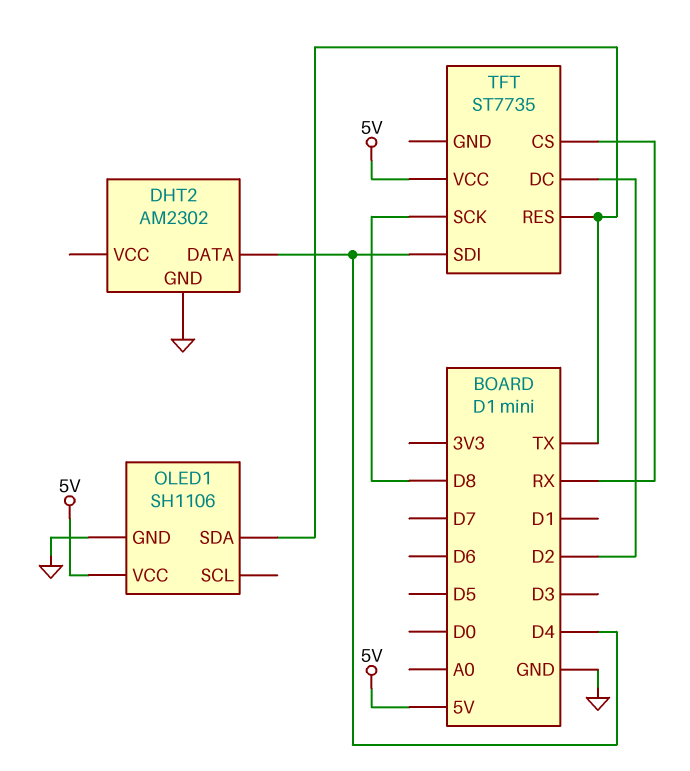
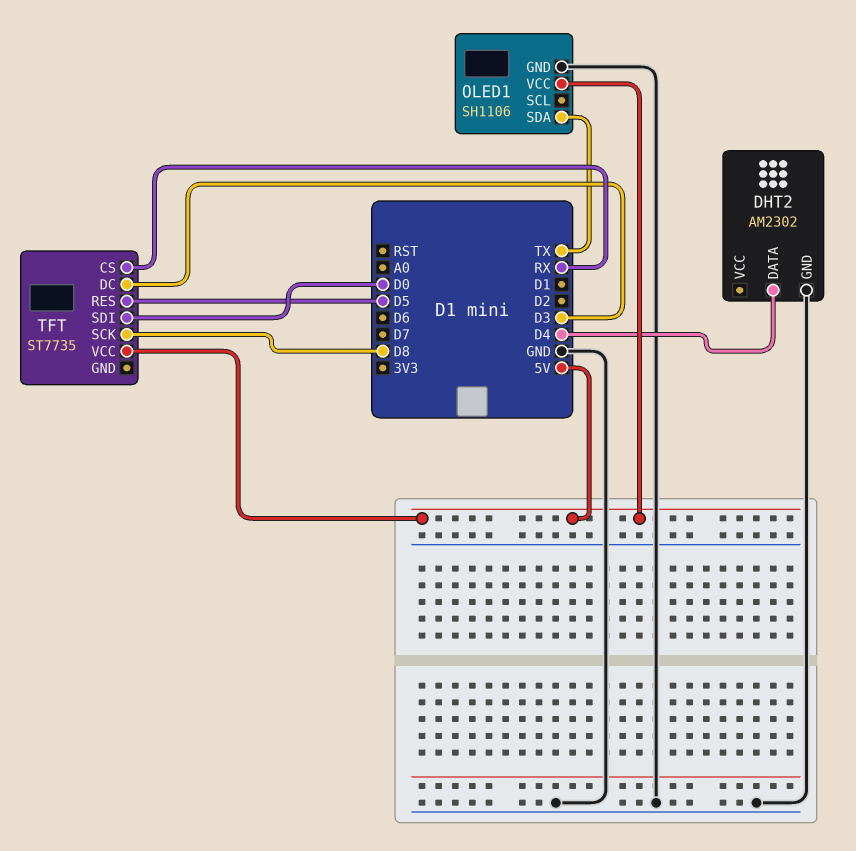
TFT pin DC: D2 -> D3
TFT pin RES: TX -> D5
TFT pin SDI: D4 -> D0

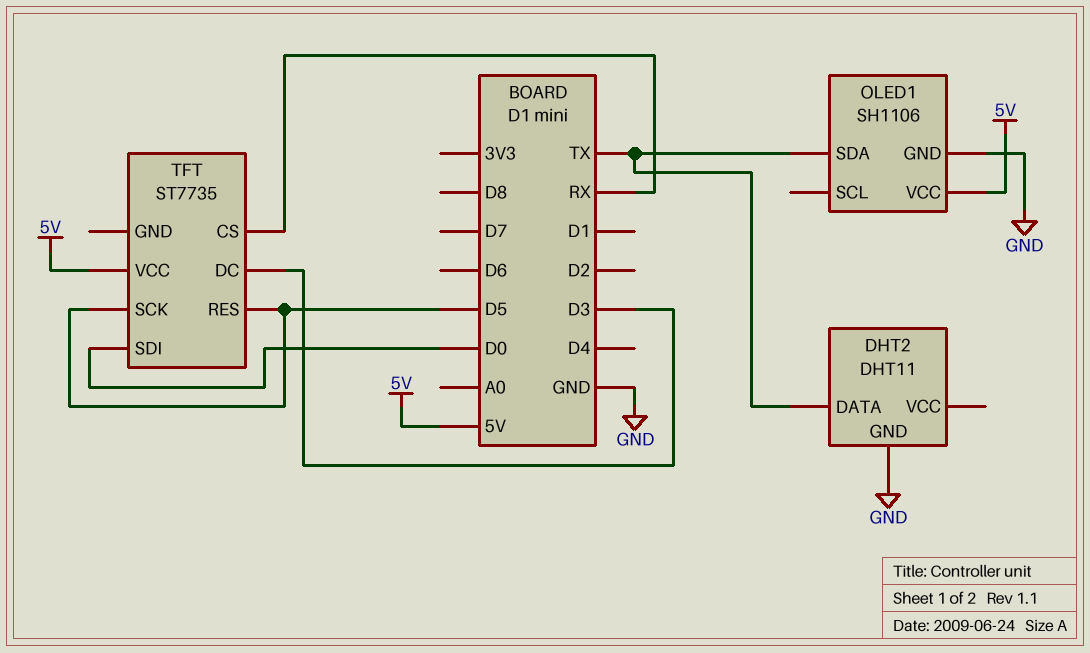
DHT2: AM2302 -> DHT11
DHT2 pin DATA: D4 -> TX
TFT pin SCK: D8 -> D5

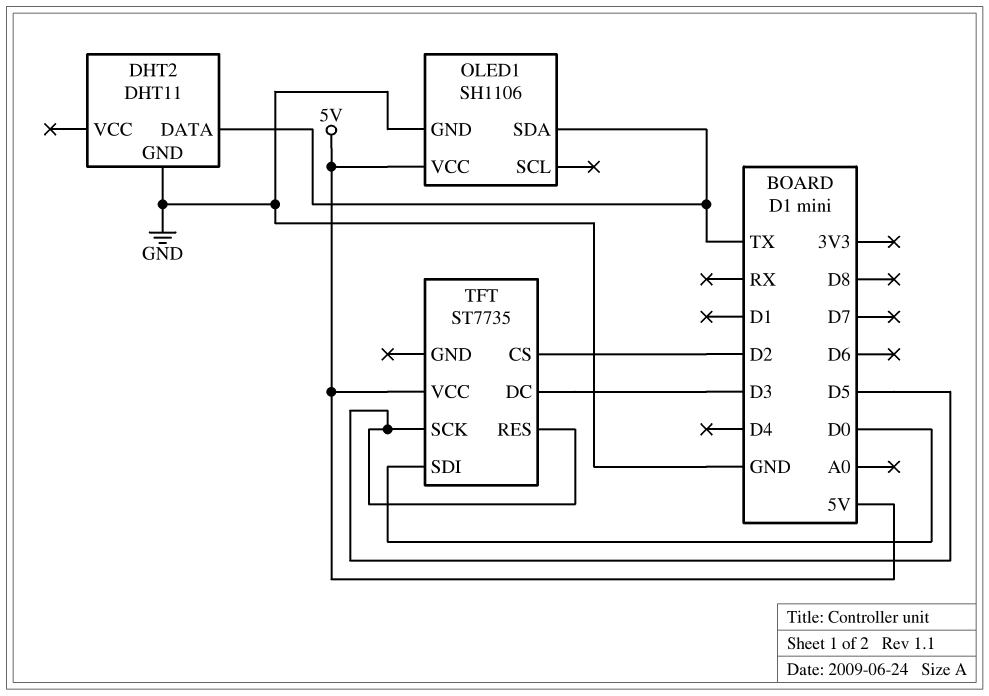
TFT pin CS: RX -> D2

